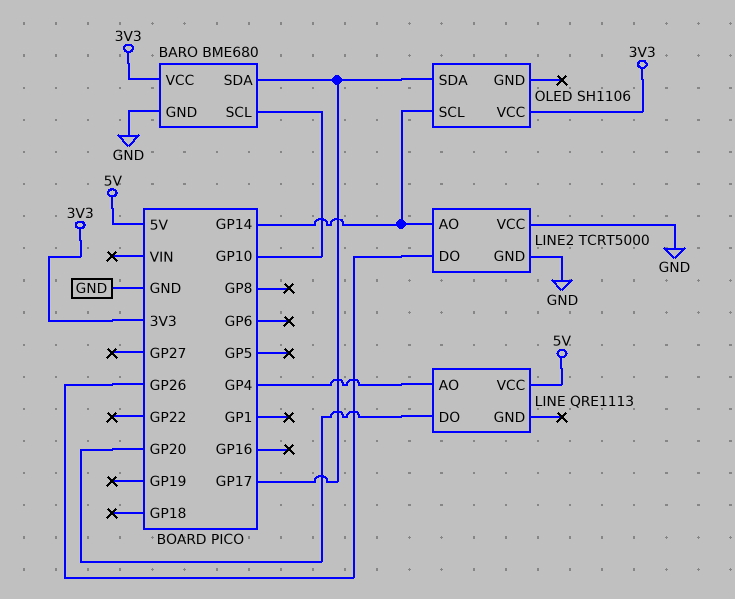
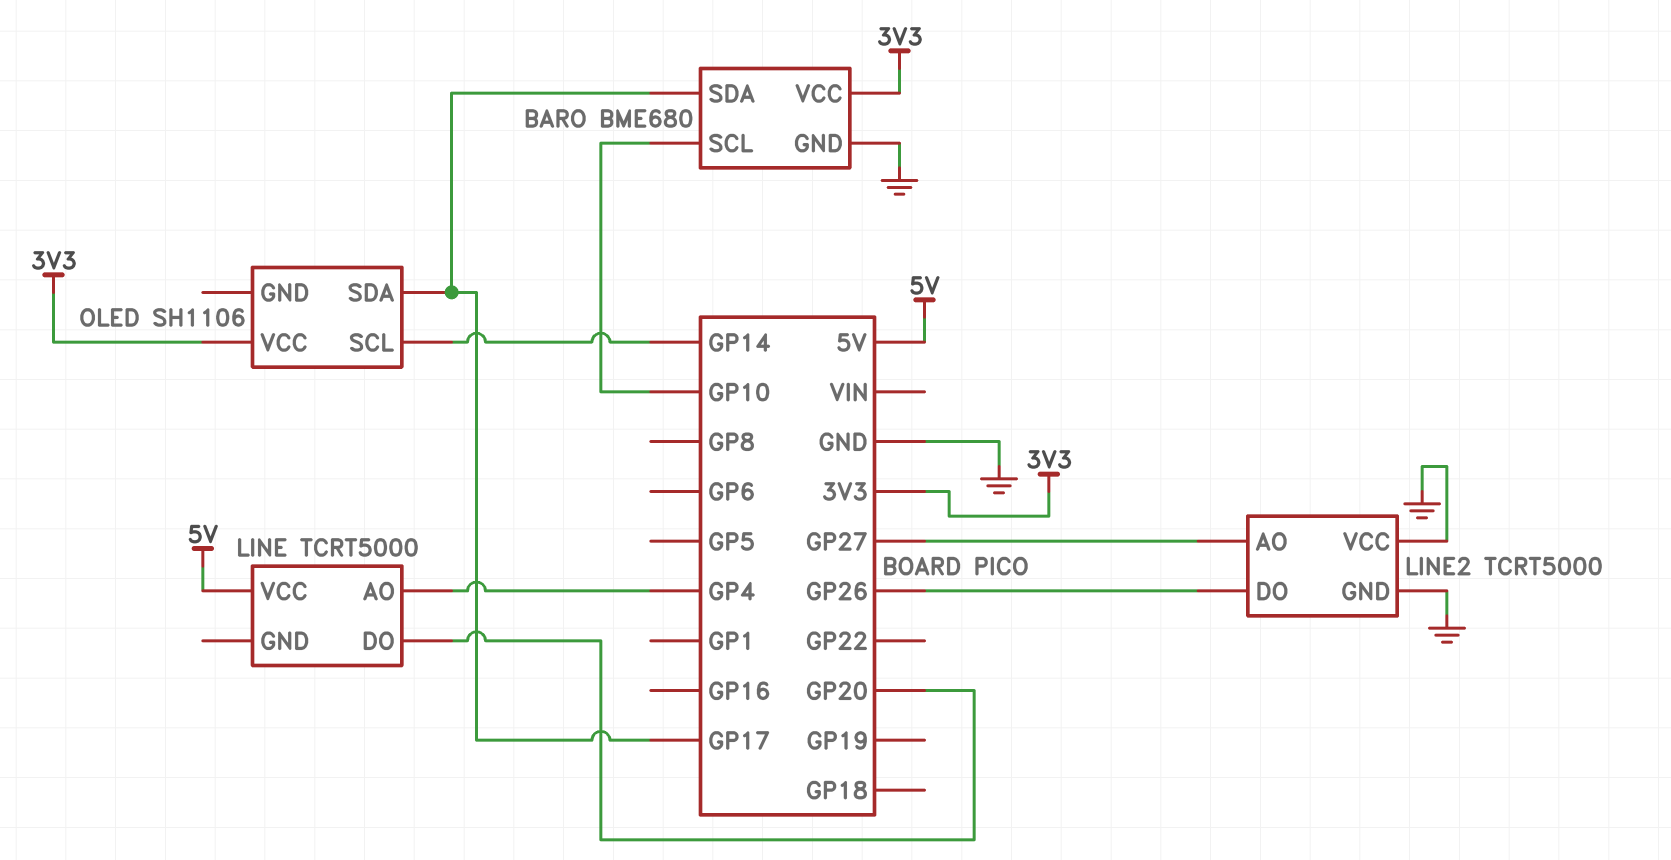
LINE: QRE1113 -> TCRT5000
LINE2 pin AO: GP14 -> GP27

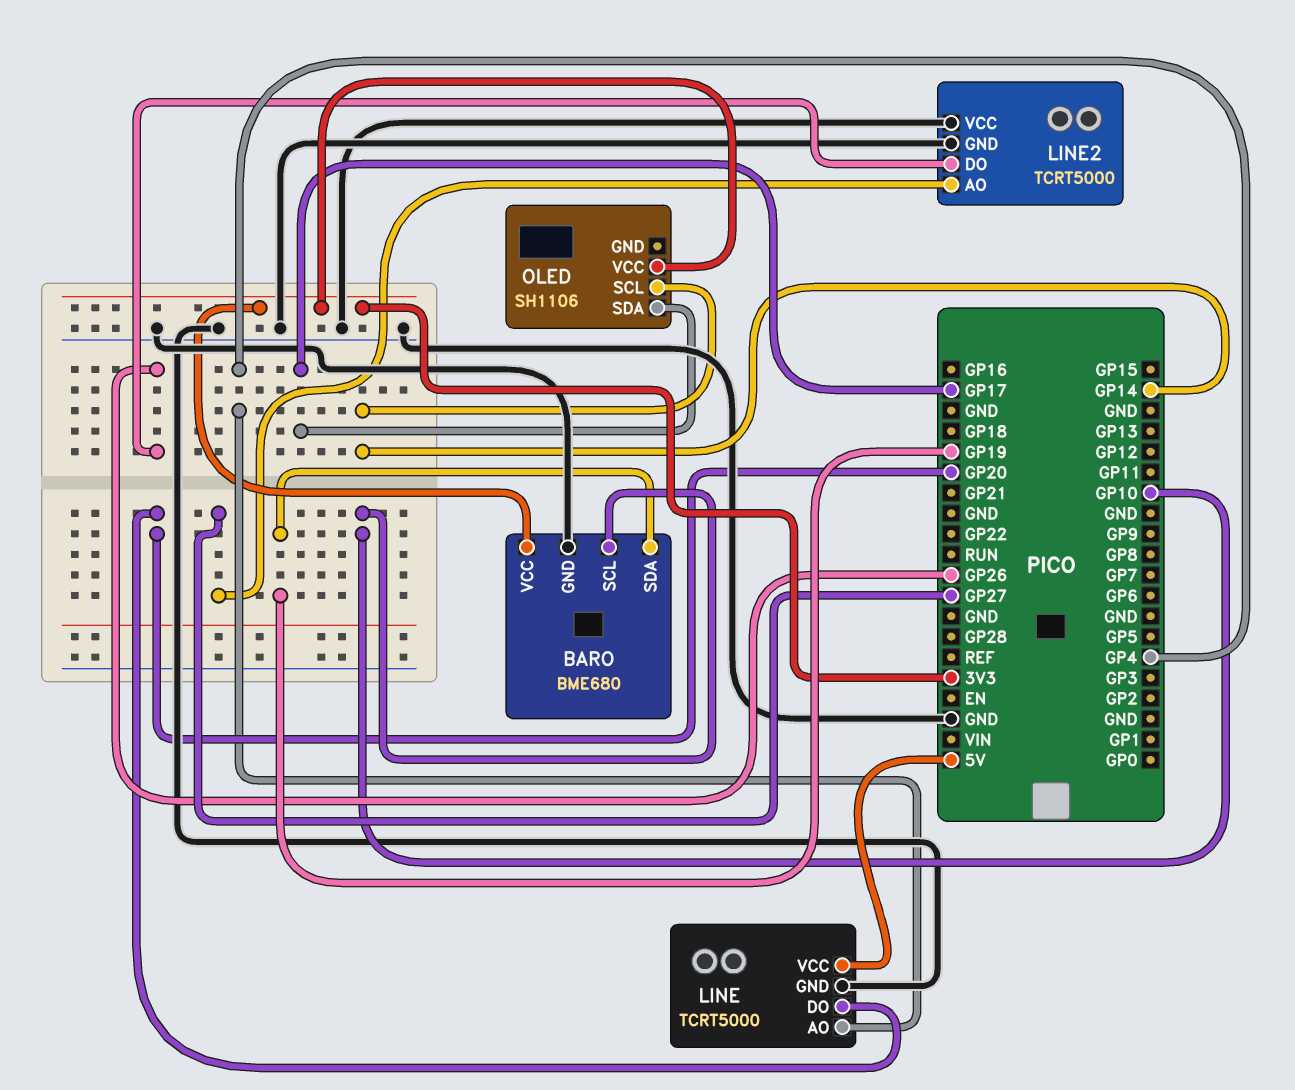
BARO pin SDA: GP17 -> GP19
LINE pin GND: none -> GND

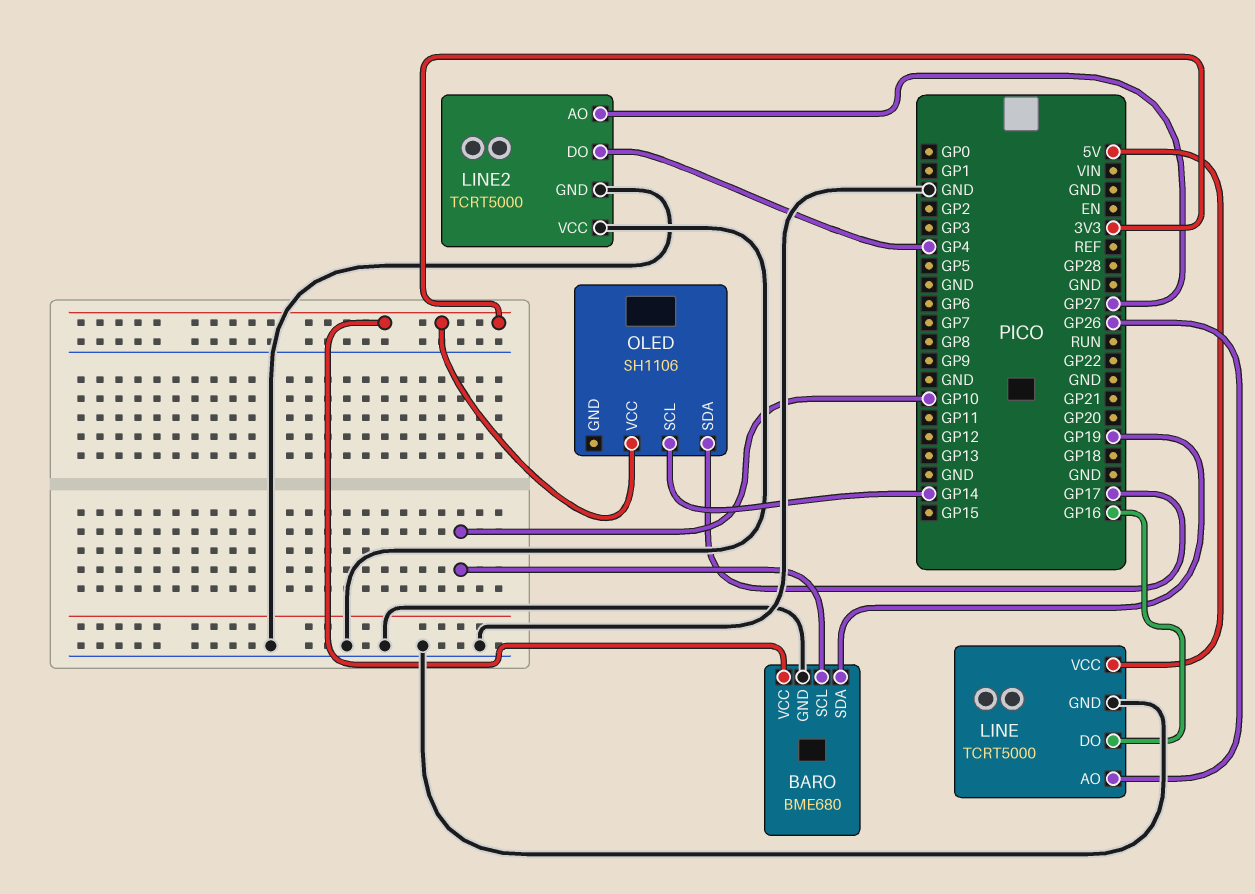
LINE pin AO: GP4 -> GP26
LINE pin DO: GP20 -> GP16
LINE2 pin DO: GP26 -> GP4

